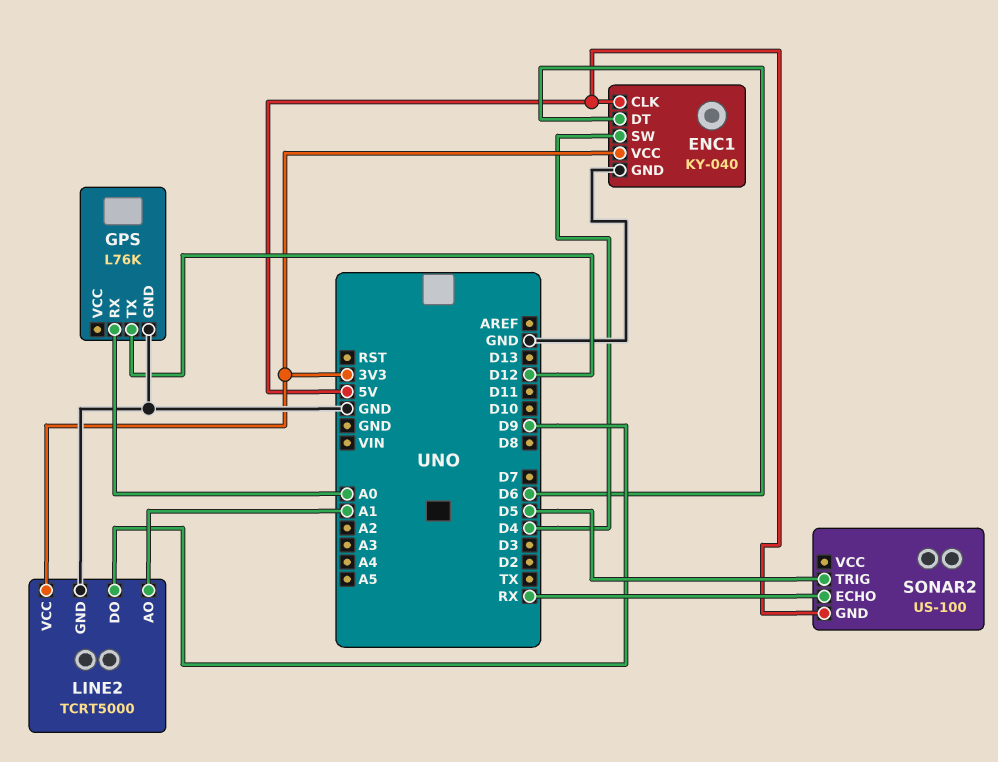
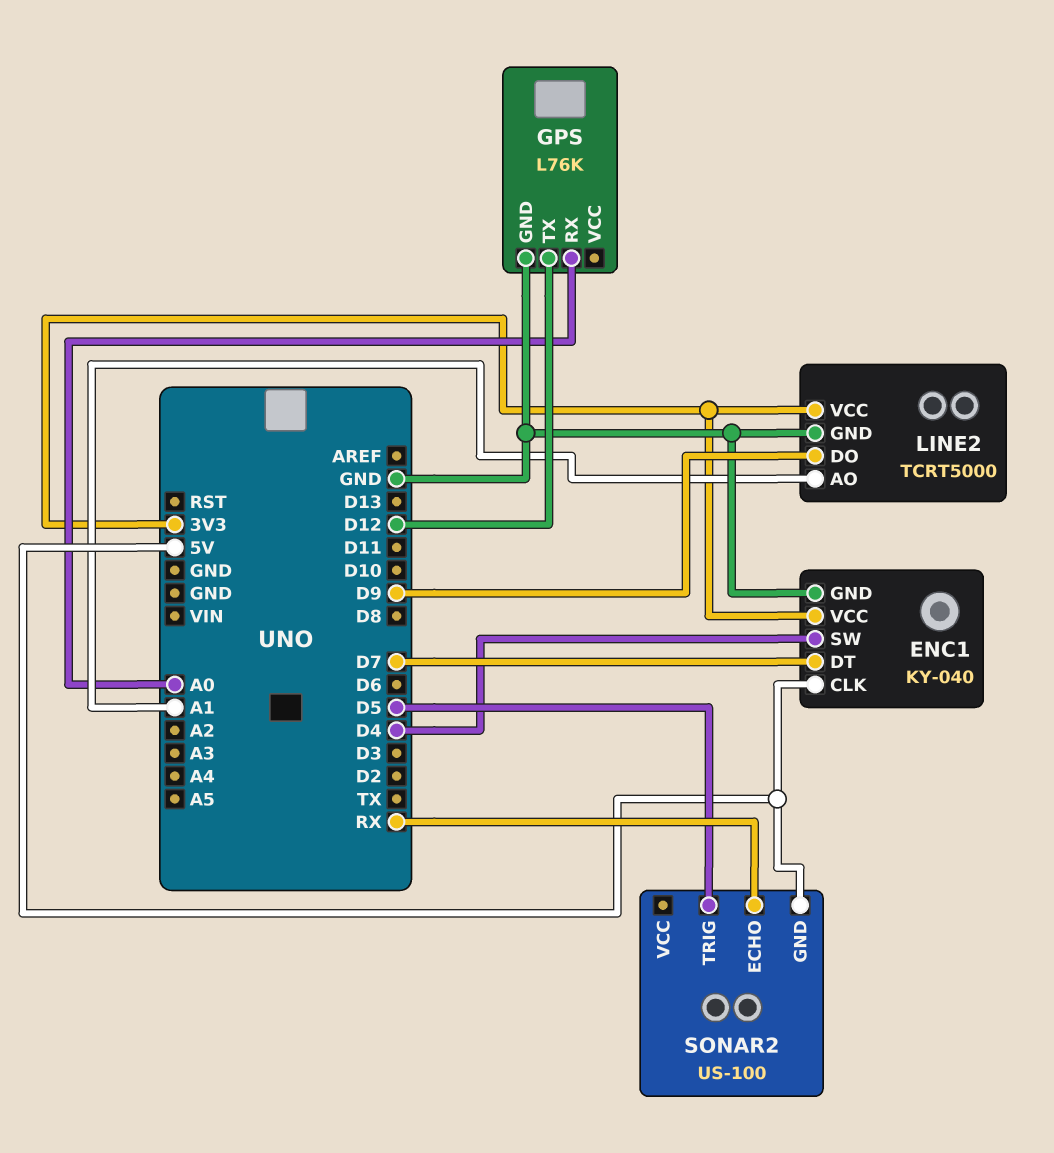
ENC1 pin DT: D6 -> D7

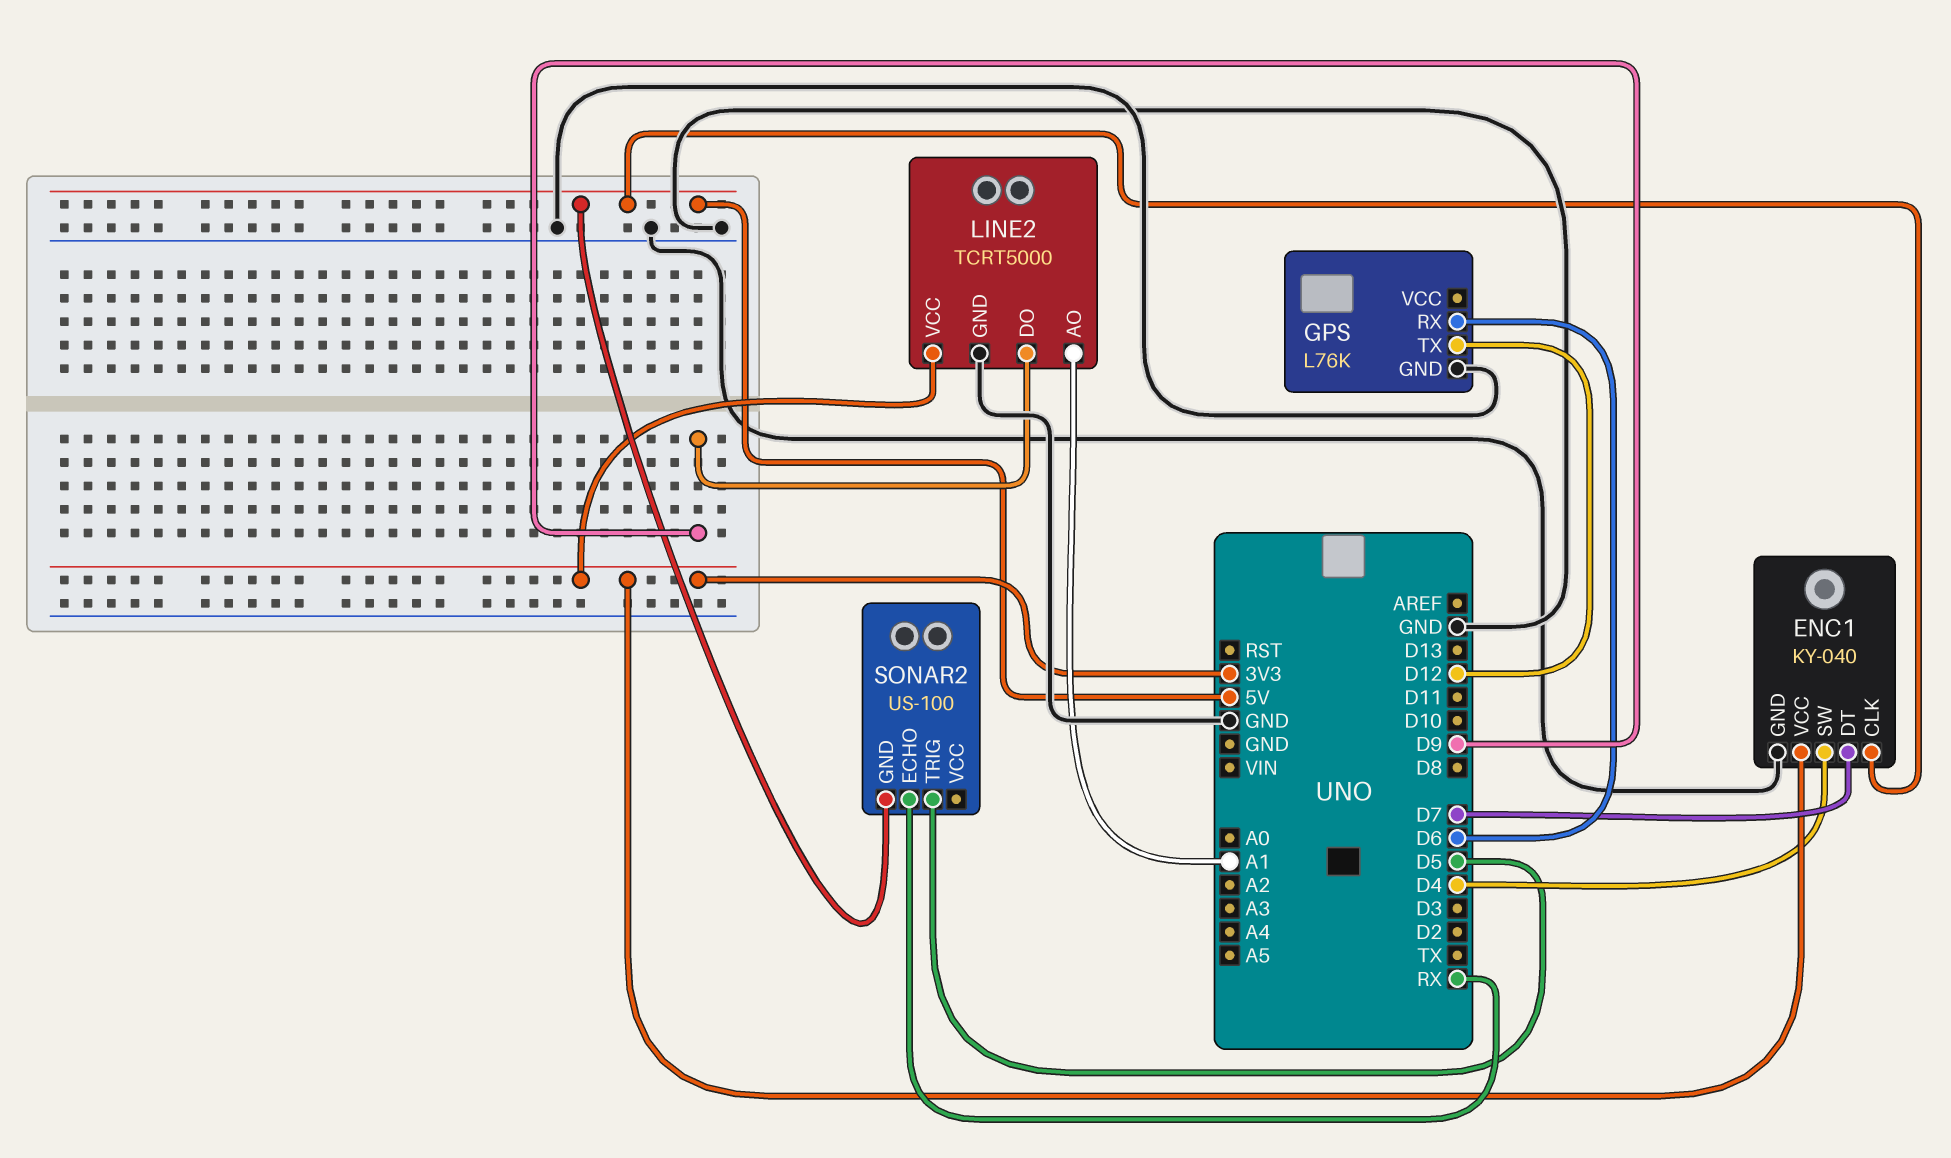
GPS pin RX: A0 -> D6

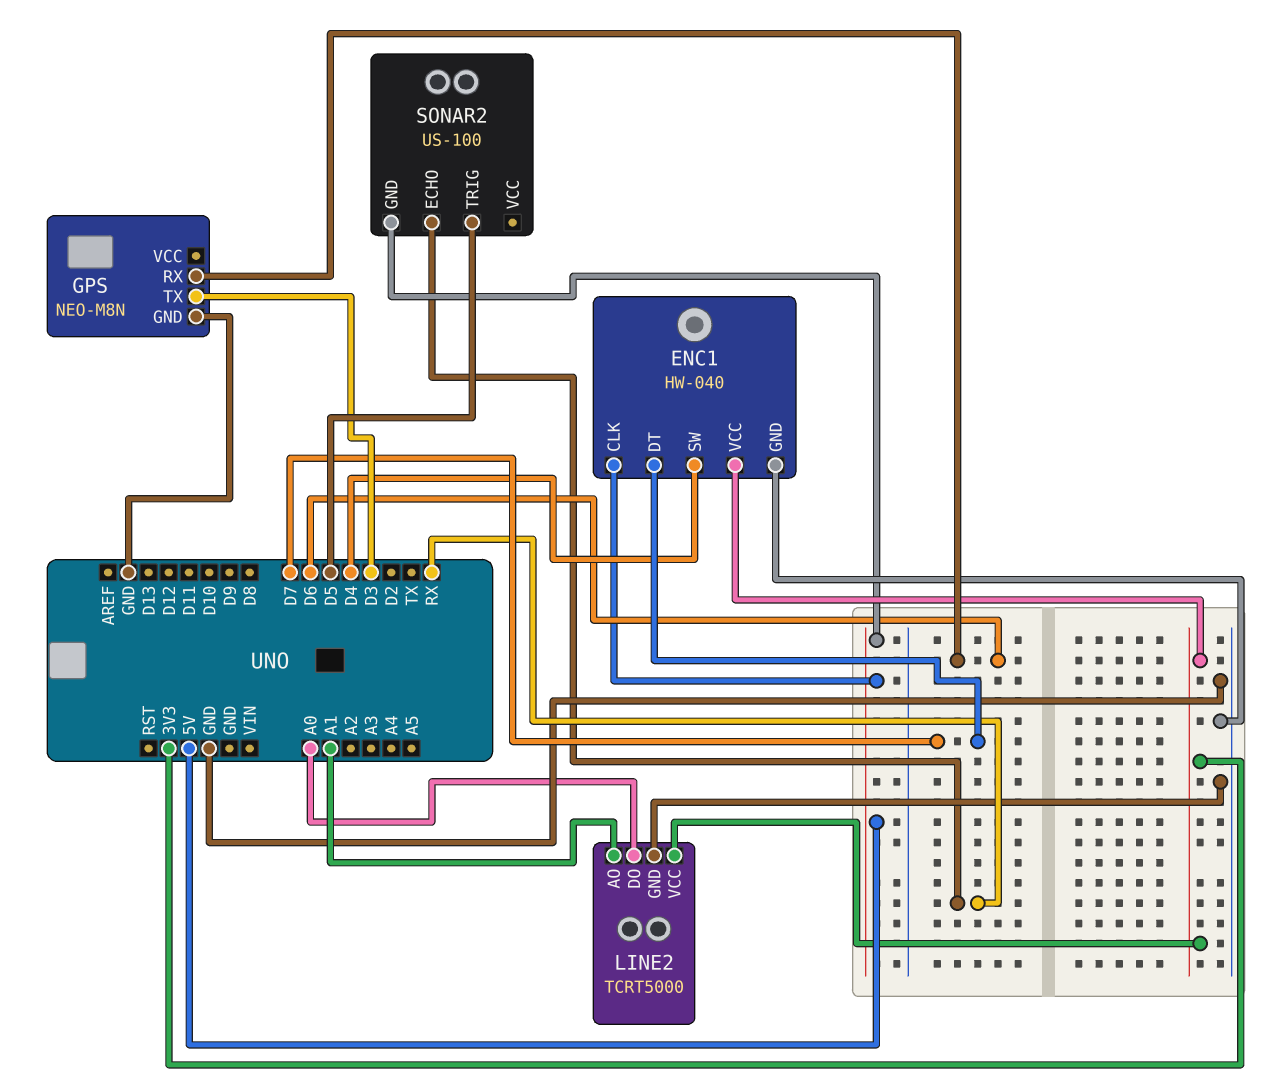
ENC1: KY-040 -> HW-040
GPS: L76K -> NEO-M8N
GPS pin TX: D12 -> D3
LINE2 pin DO: D9 -> A0

